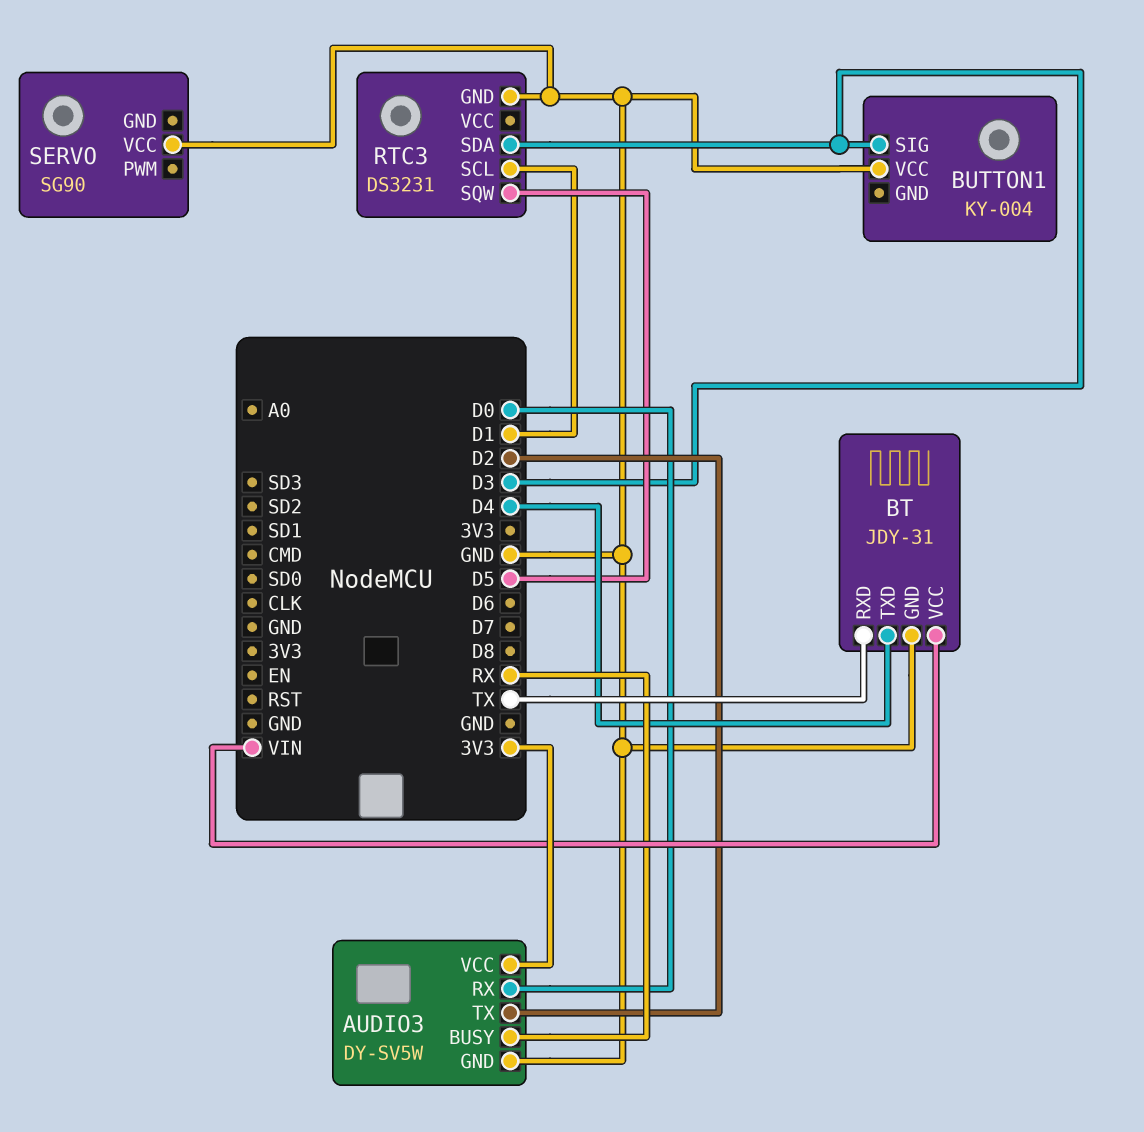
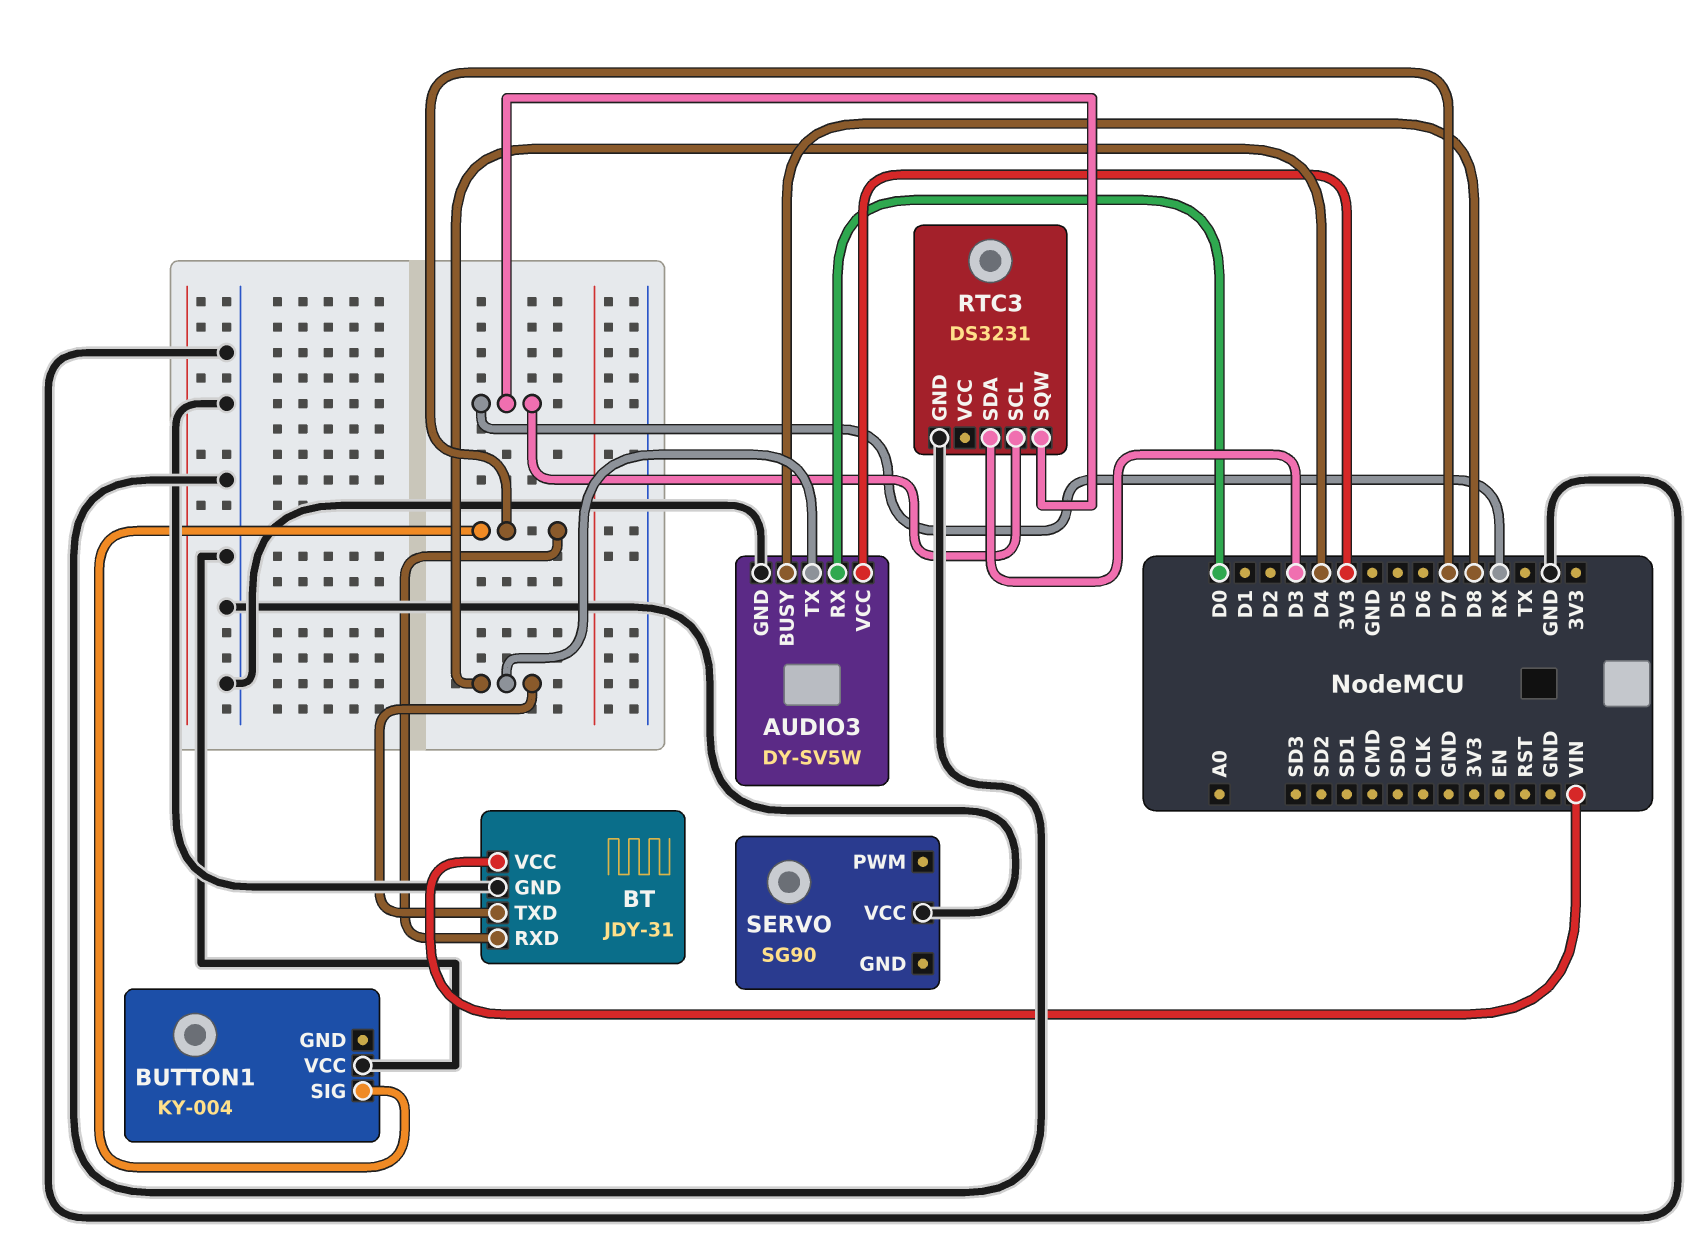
AUDIO3 pin BUSY: RX -> D8
AUDIO3 pin TX: D2 -> D4
BT pin RXD: TX -> D7
BUTTON1 pin SIG: D3 -> D7
RTC3 pin SCL: D1 -> RX
RTC3 pin SQW: D5 -> RX

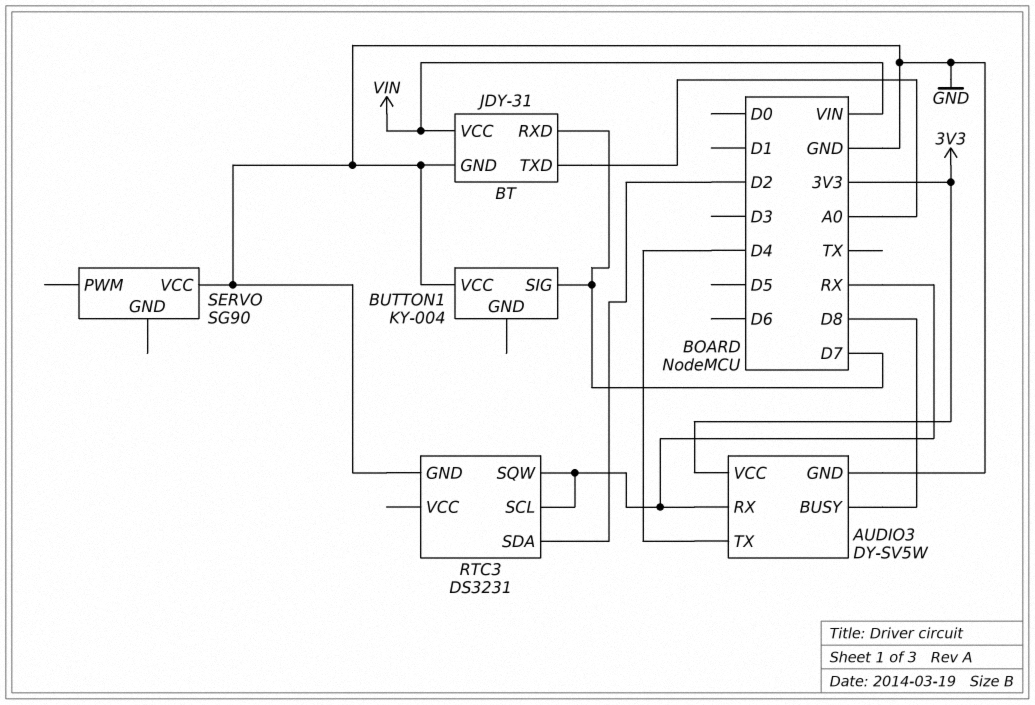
AUDIO3 pin RX: D0 -> RX
BT pin TXD: D4 -> A0
RTC3 pin SDA: D3 -> D2

